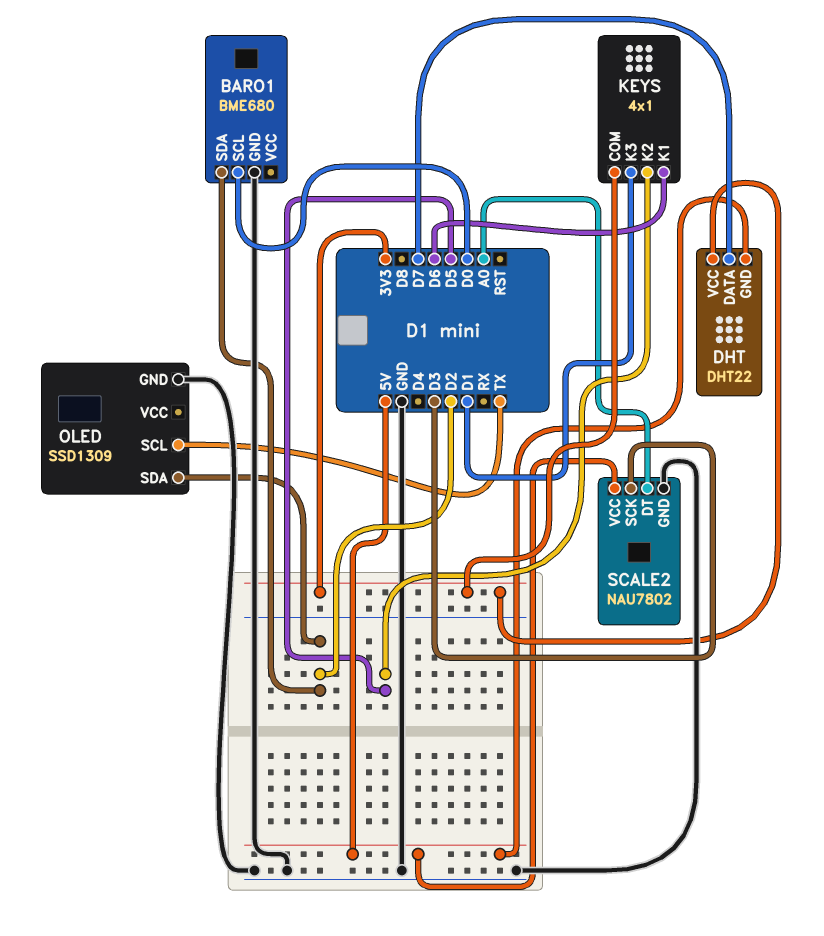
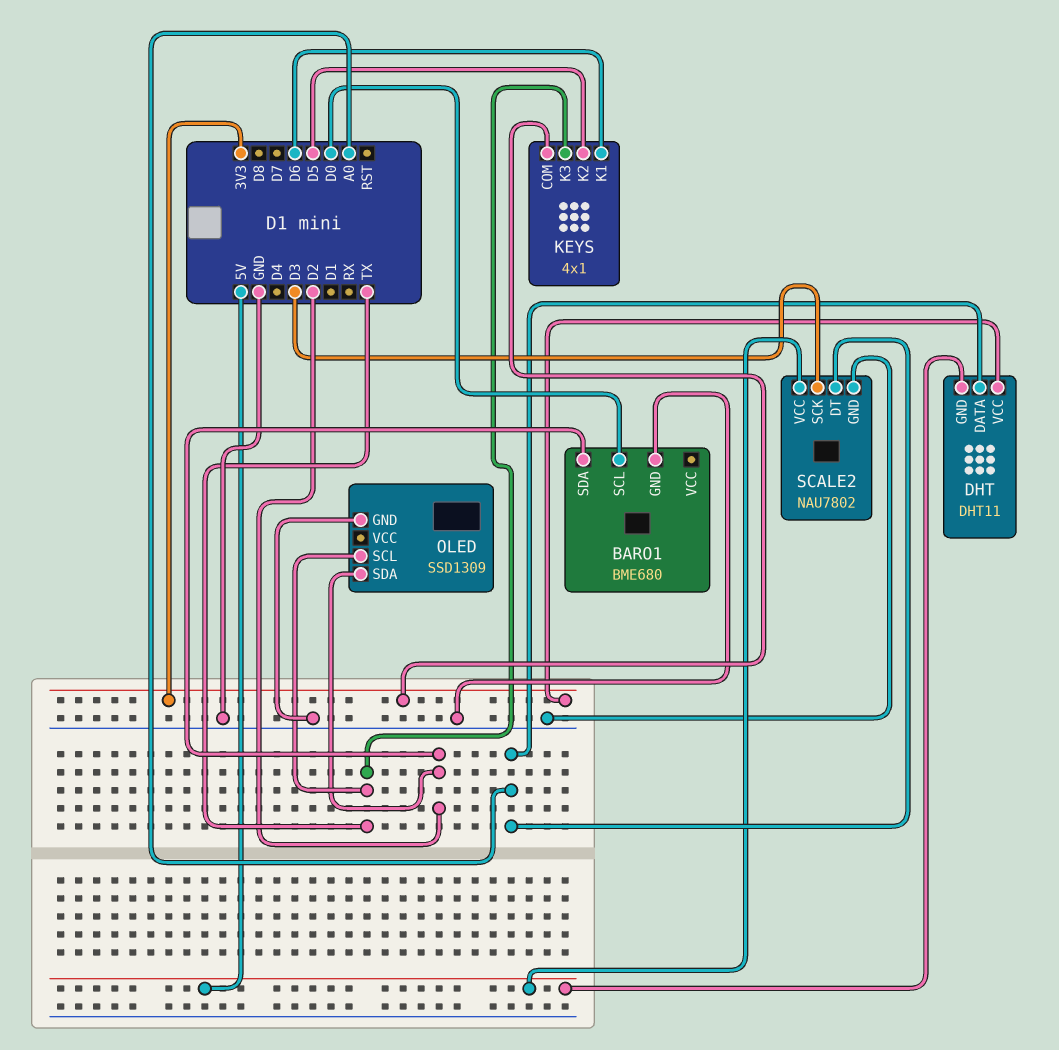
DHT: DHT22 -> DHT11
DHT pin DATA: D7 -> A0
KEYS pin K3: D1 -> TX

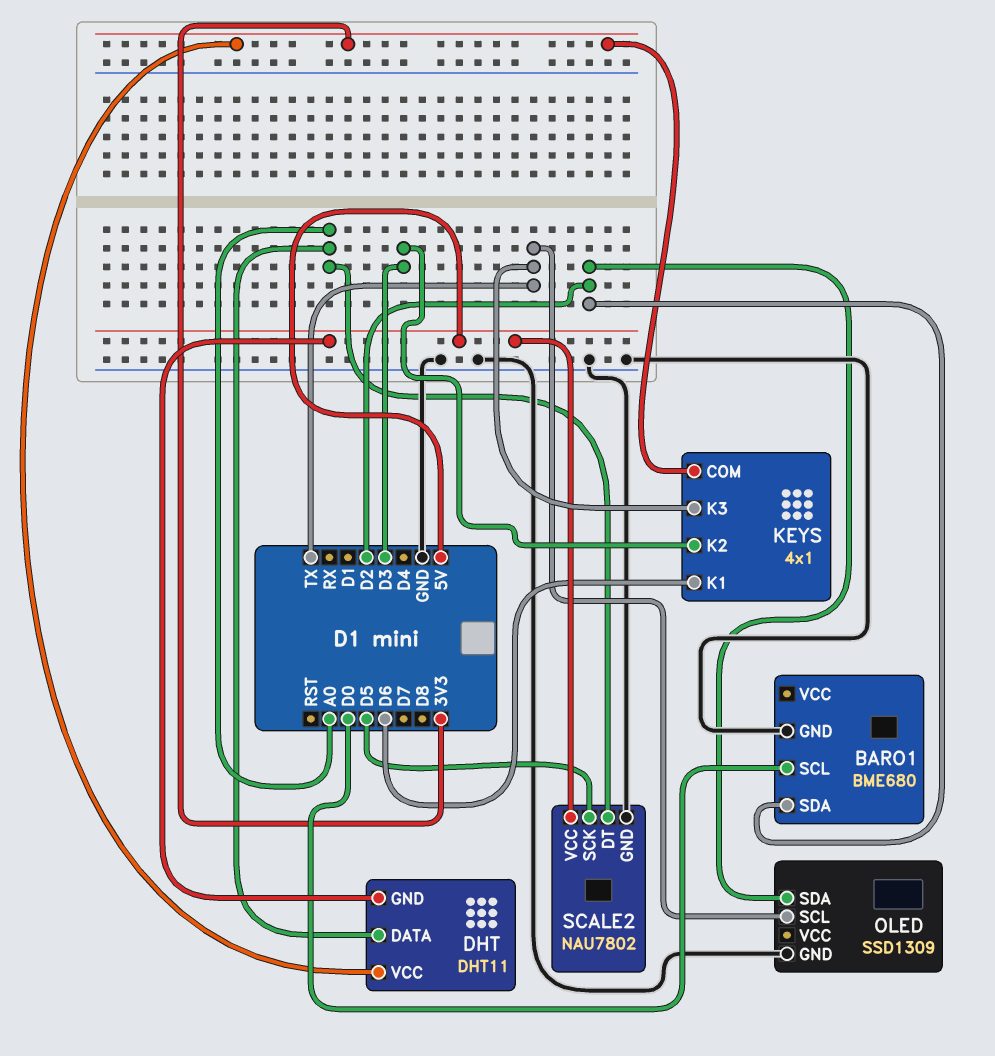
KEYS pin K2: D5 -> D3
SCALE2 pin SCK: D3 -> D5

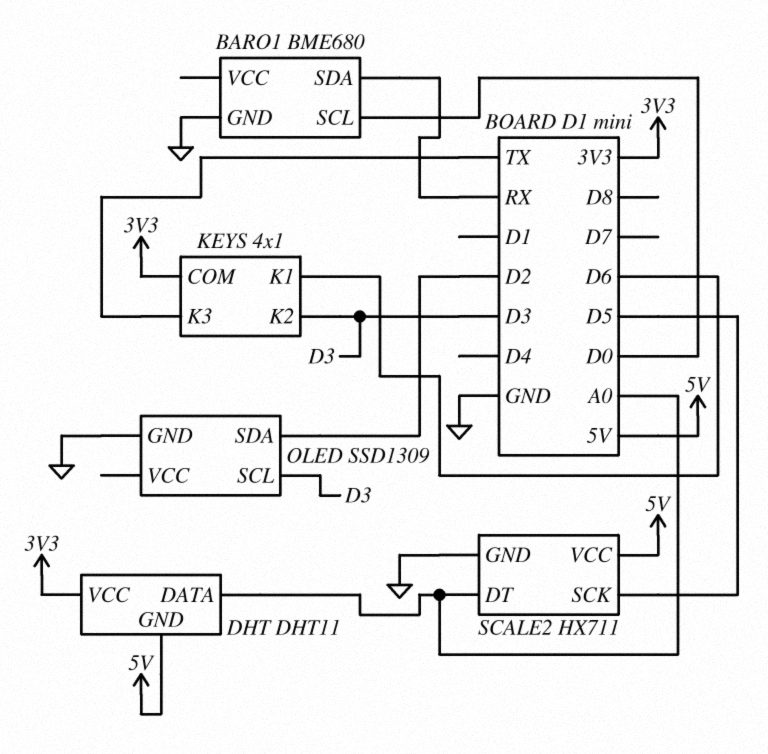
BARO1 pin SDA: D2 -> RX
OLED pin SCL: TX -> D3
SCALE2: NAU7802 -> HX711

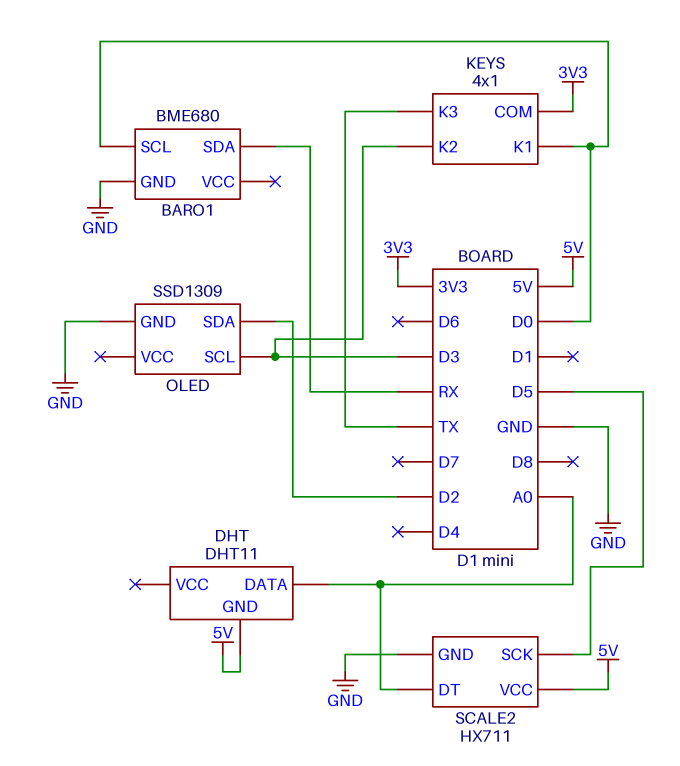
DHT pin VCC: 3V3 -> none
KEYS pin K1: D6 -> D0

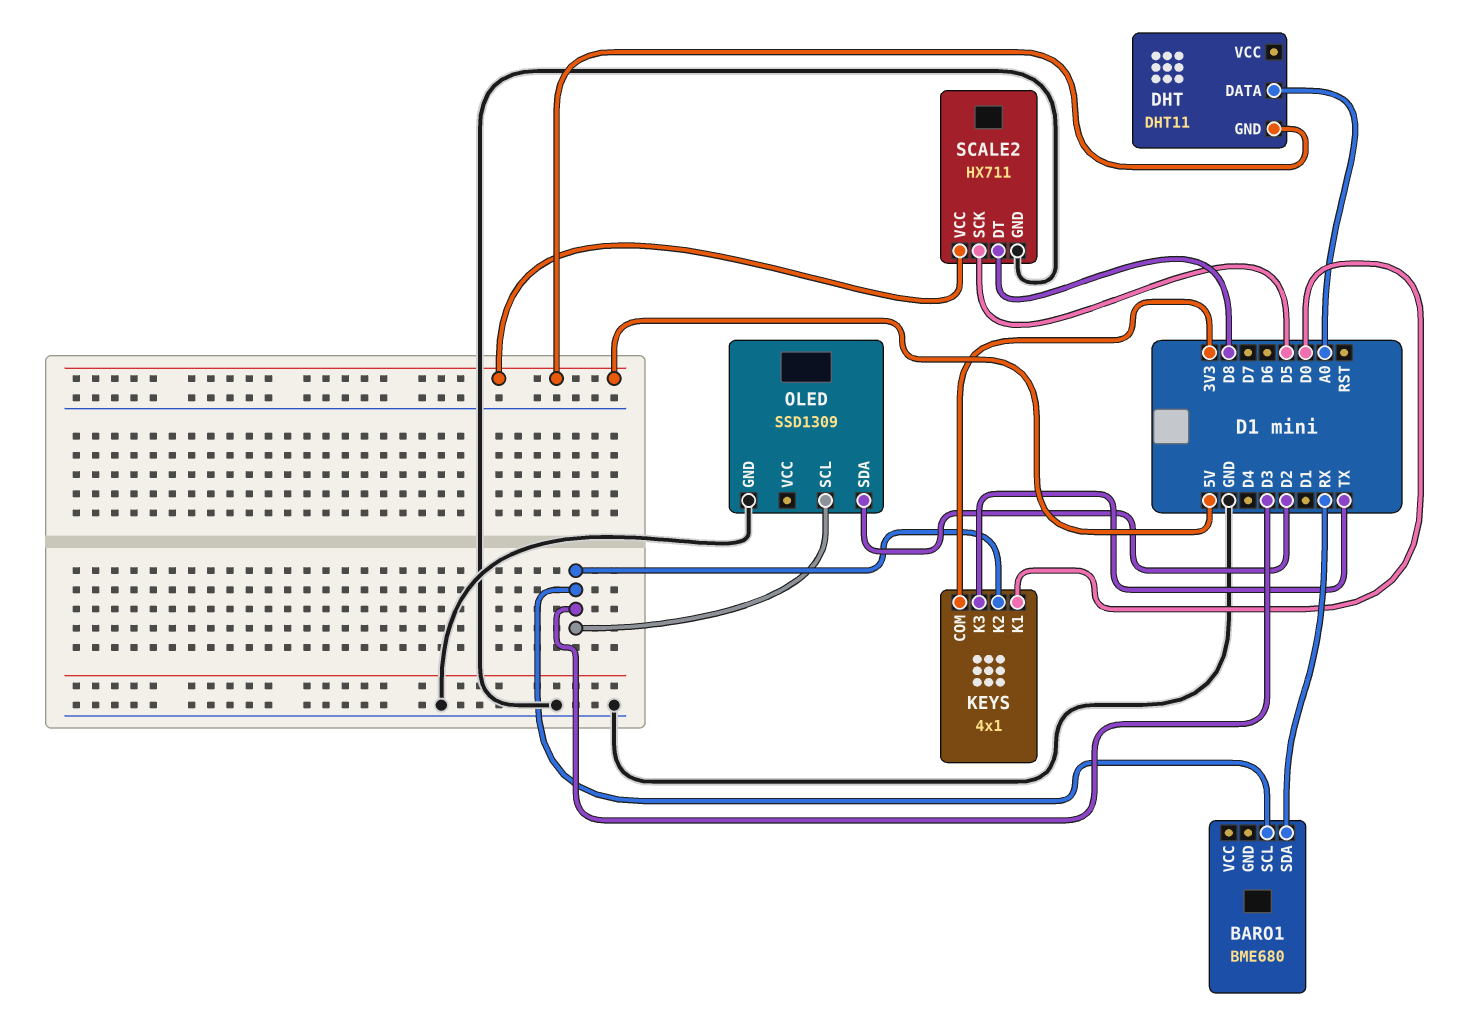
BARO1 pin GND: GND -> none
BARO1 pin SCL: D0 -> D3
SCALE2 pin DT: A0 -> D8

